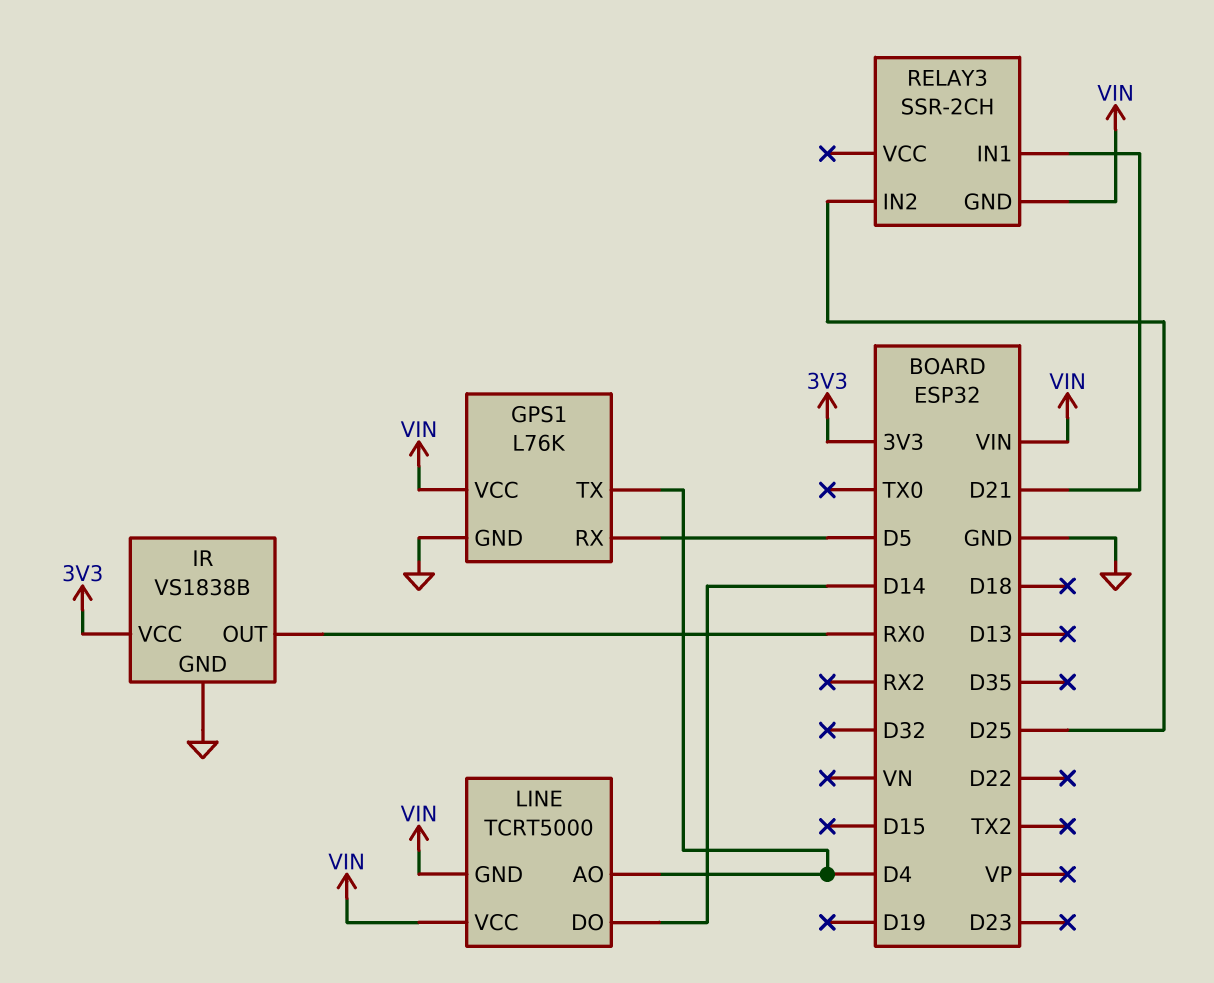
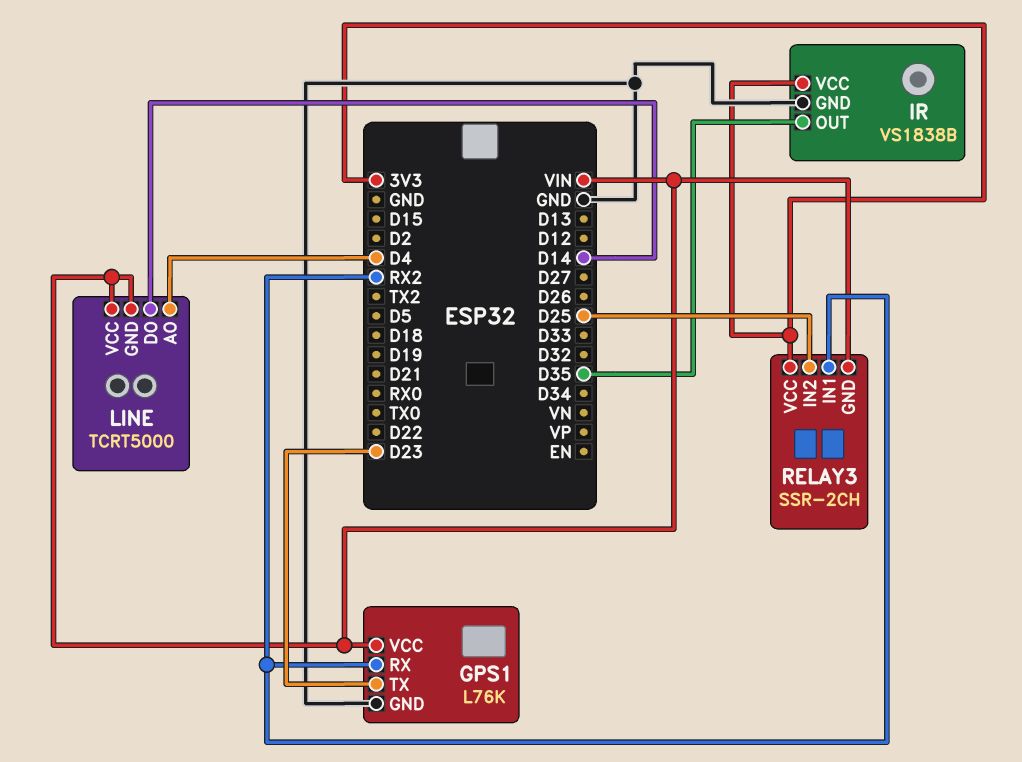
GPS1 pin RX: D5 -> RX2
GPS1 pin TX: D4 -> D23
IR pin OUT: RX0 -> D35
RELAY3 pin IN1: D21 -> RX2
RELAY3 pin VCC: none -> 3V3

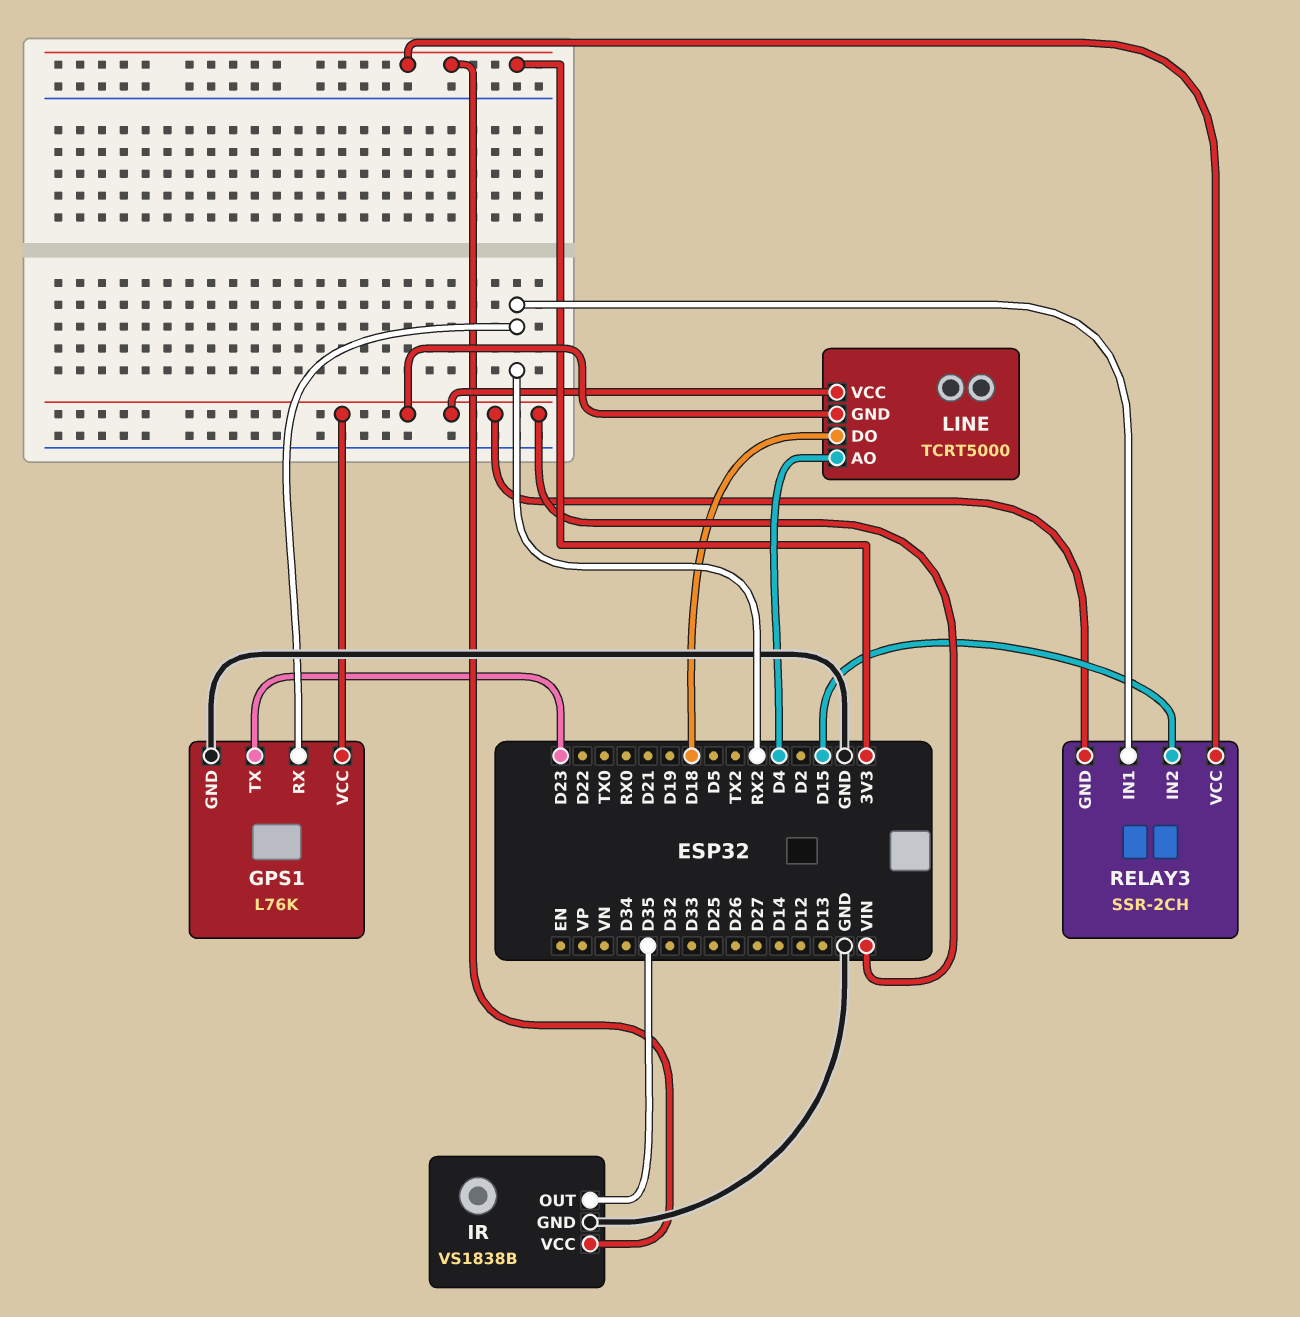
LINE pin DO: D14 -> D18
RELAY3 pin IN2: D25 -> D15

